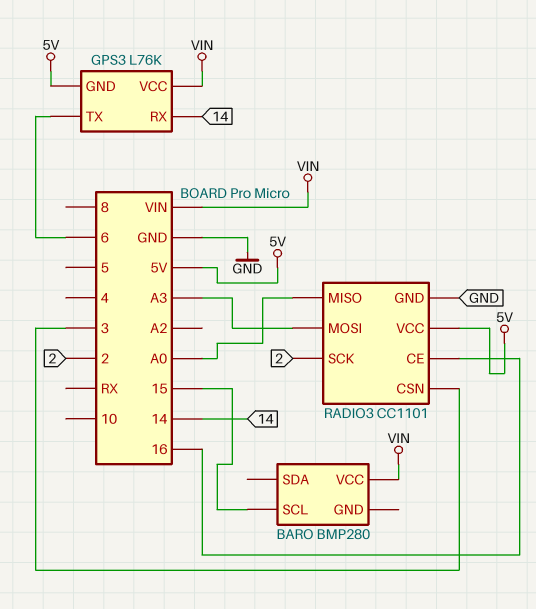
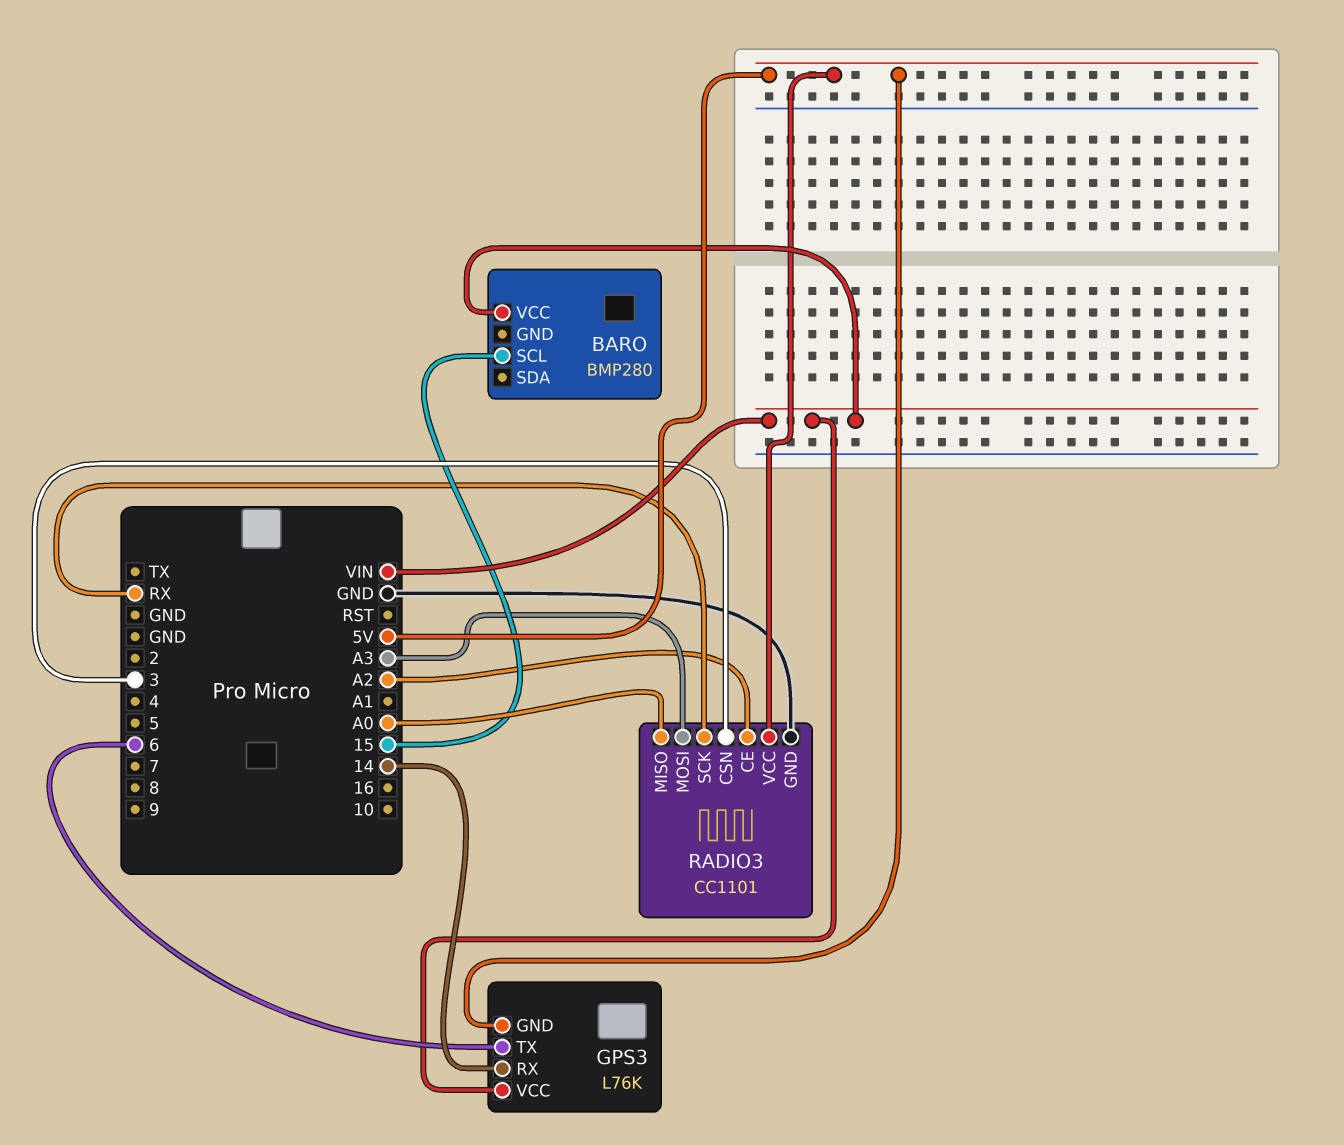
RADIO3 pin CE: 16 -> A2
RADIO3 pin SCK: 2 -> RX

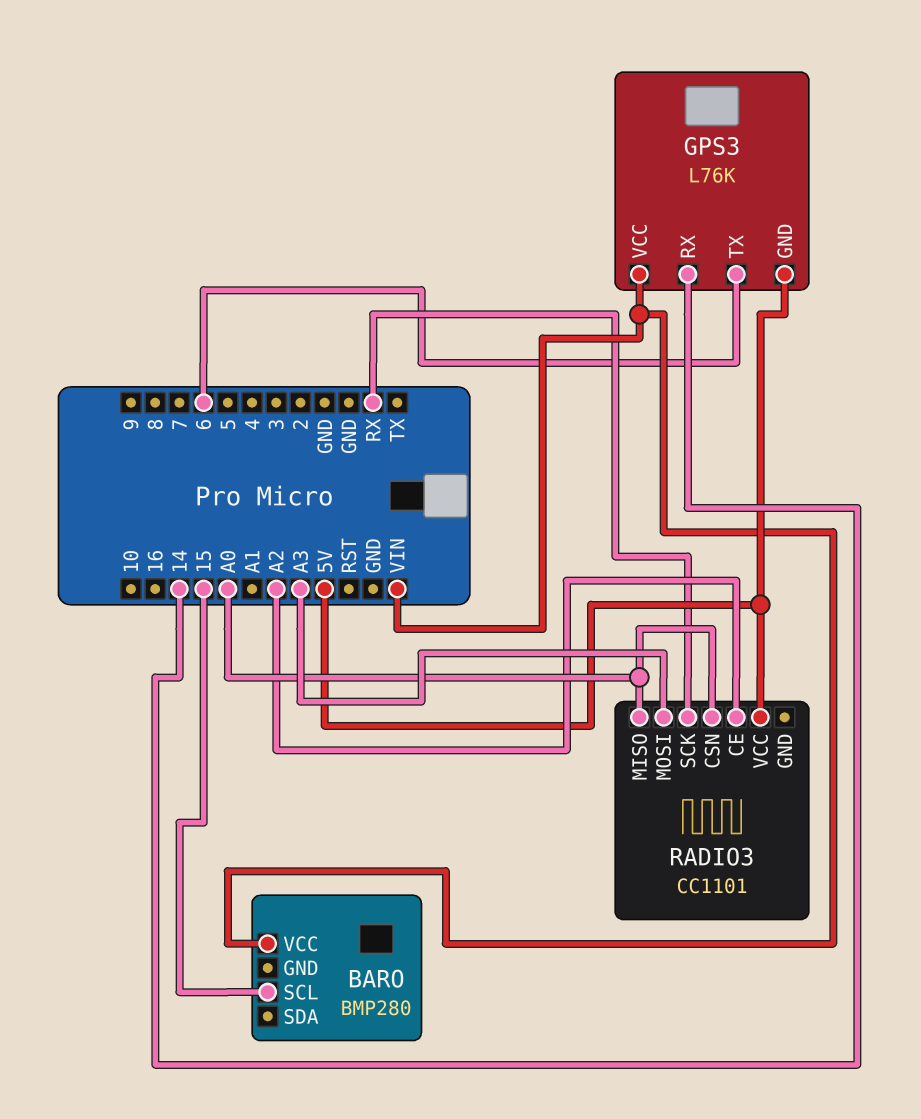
RADIO3 pin CSN: 3 -> A0
RADIO3 pin GND: GND -> none

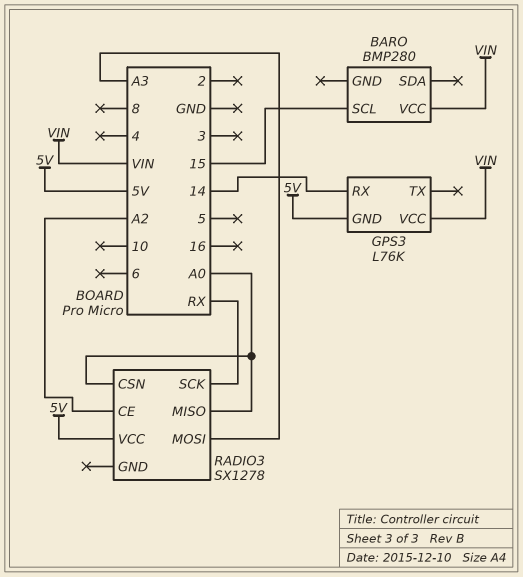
GPS3 pin TX: 6 -> none
RADIO3: CC1101 -> SX1278

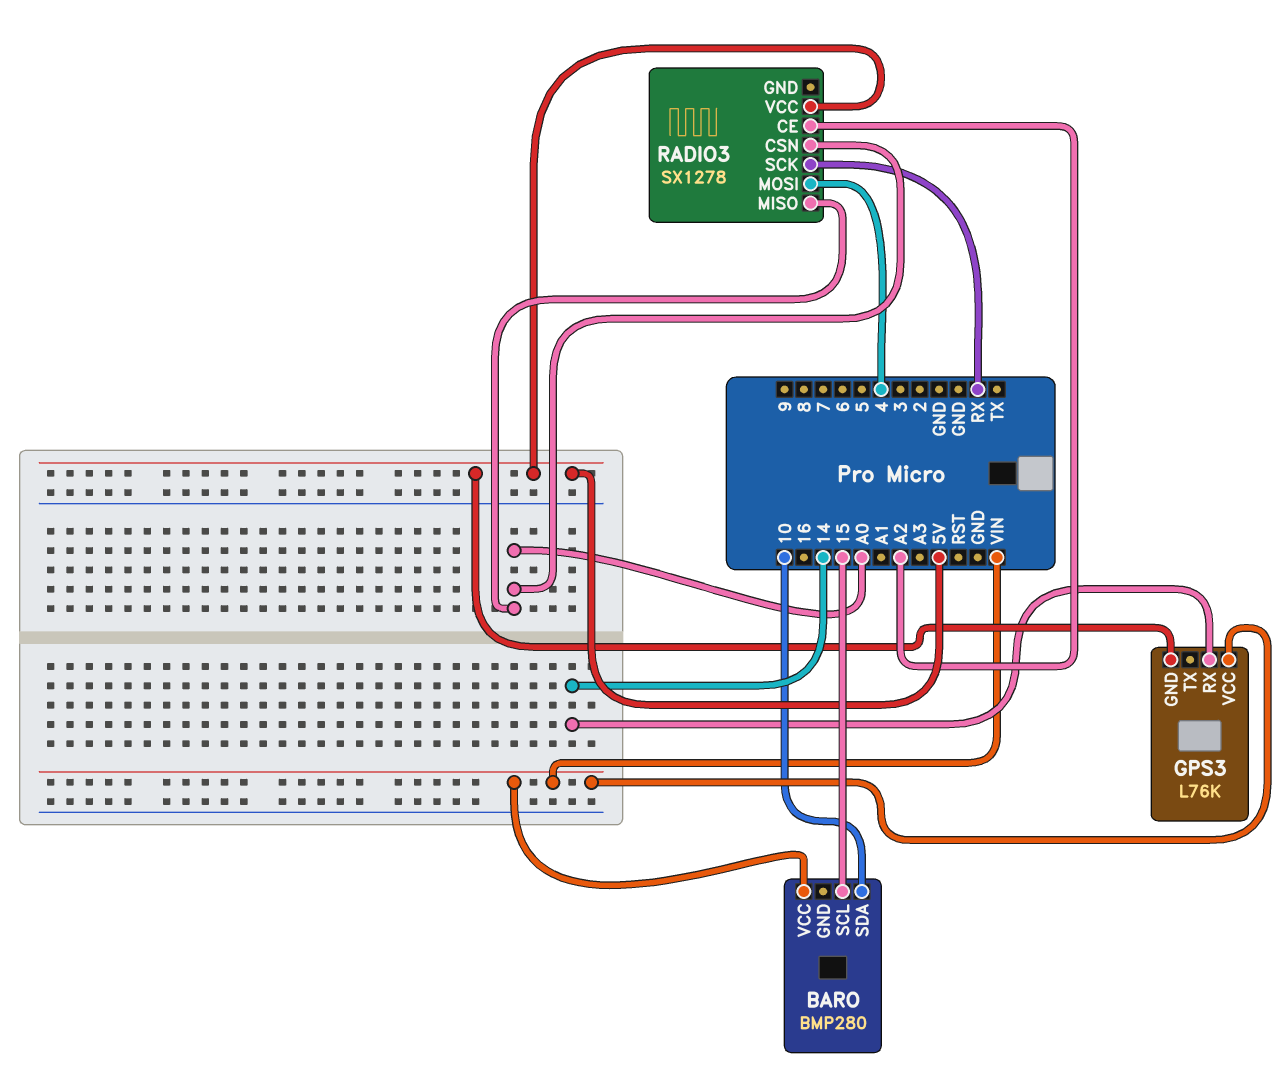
BARO pin SDA: none -> 10
RADIO3 pin MOSI: A3 -> 4

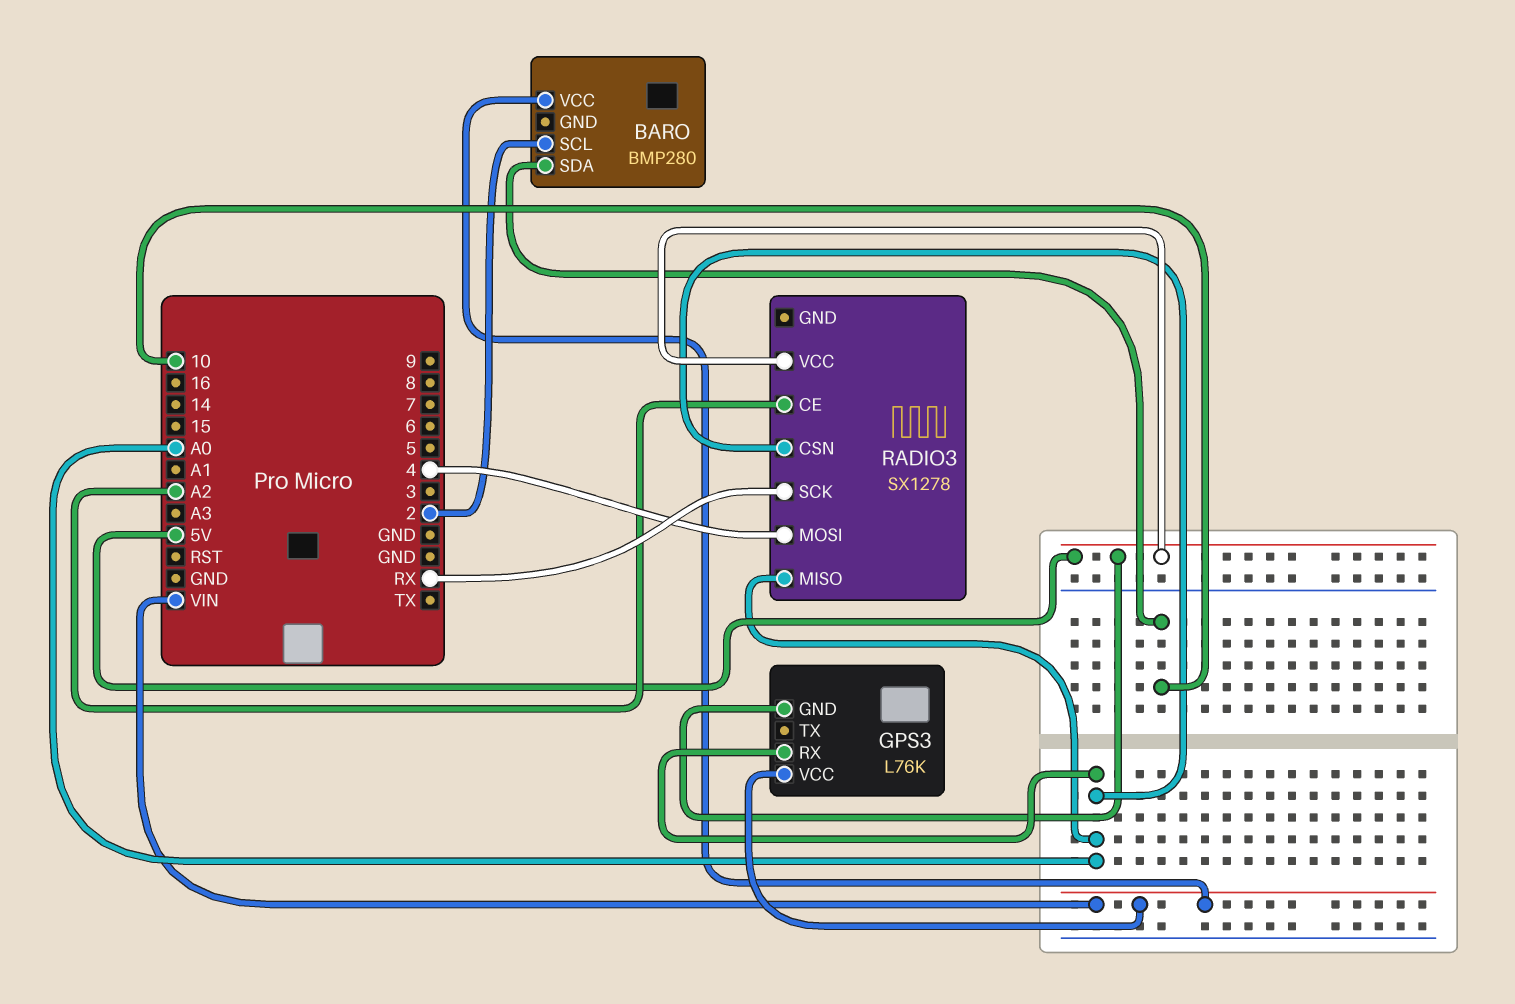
BARO pin SCL: 15 -> 2
GPS3 pin RX: 14 -> A0

